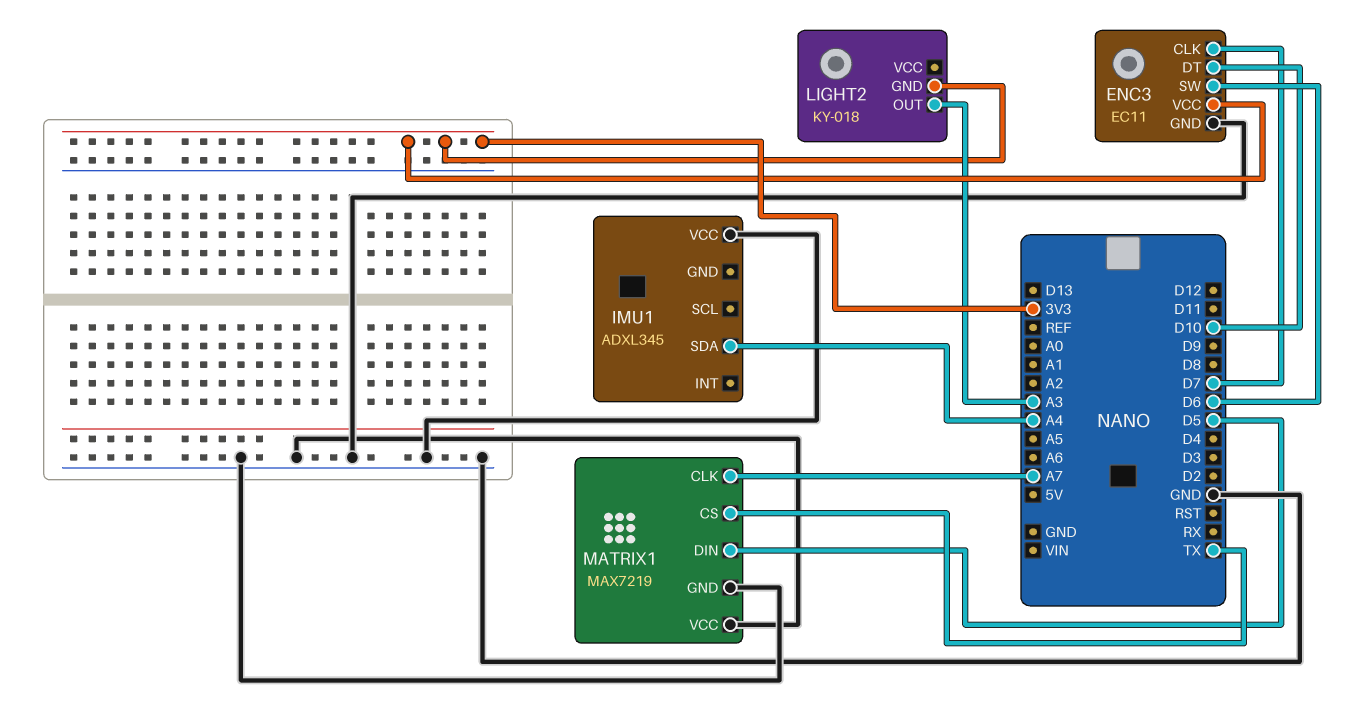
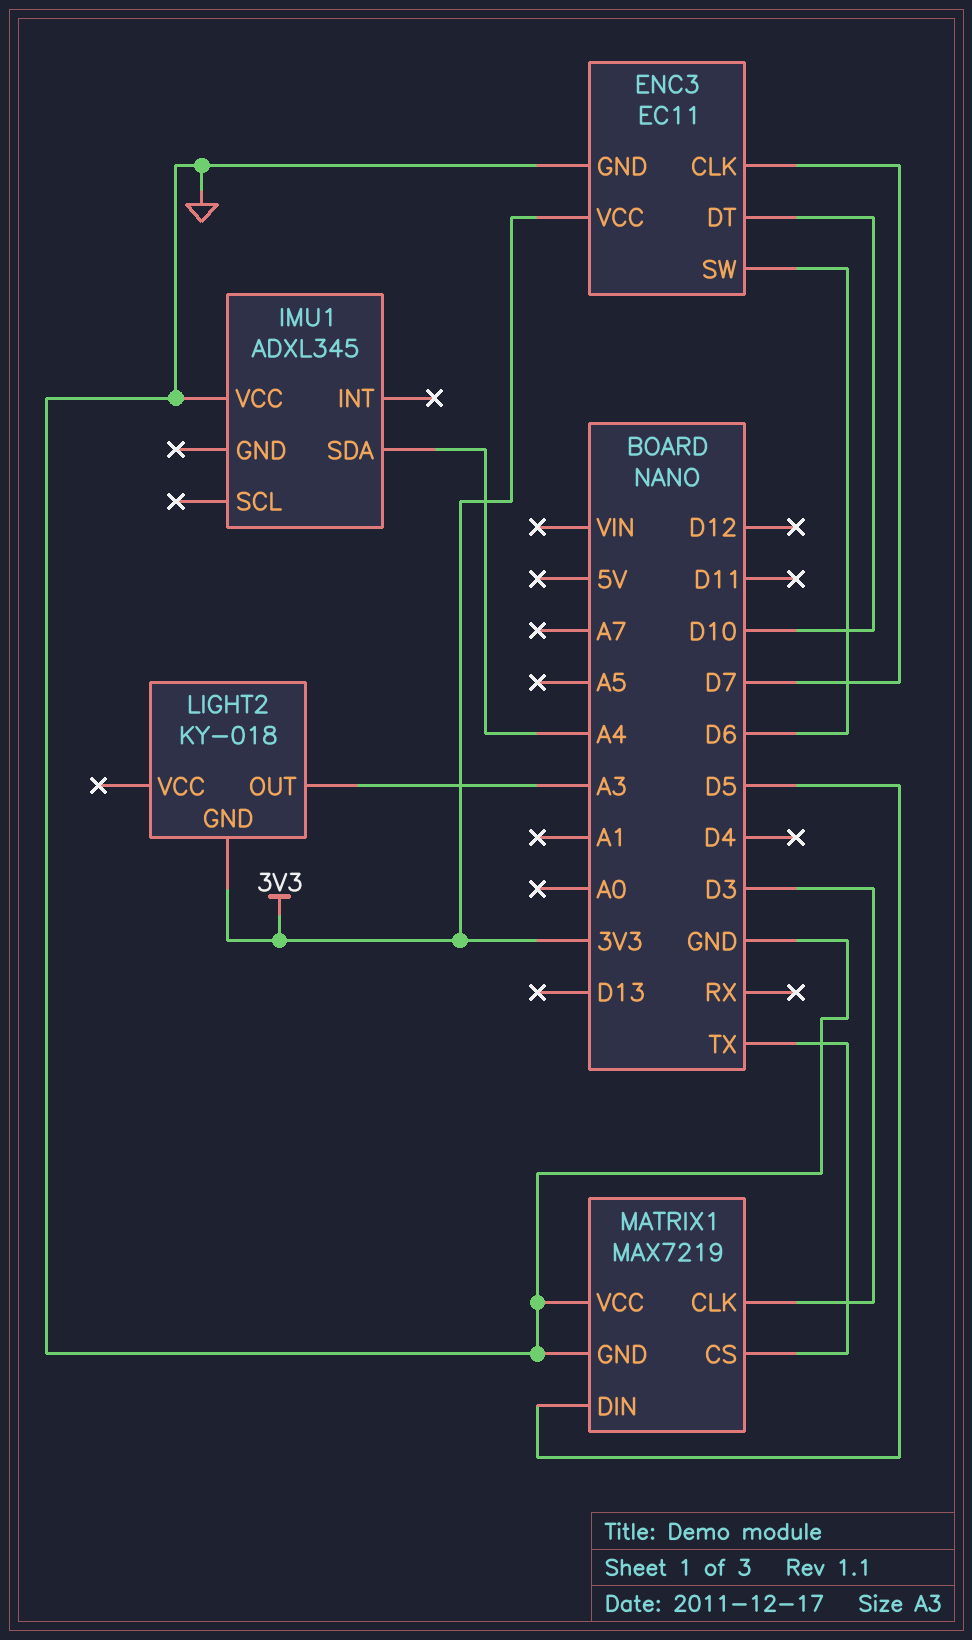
MATRIX1 pin CLK: A7 -> D3

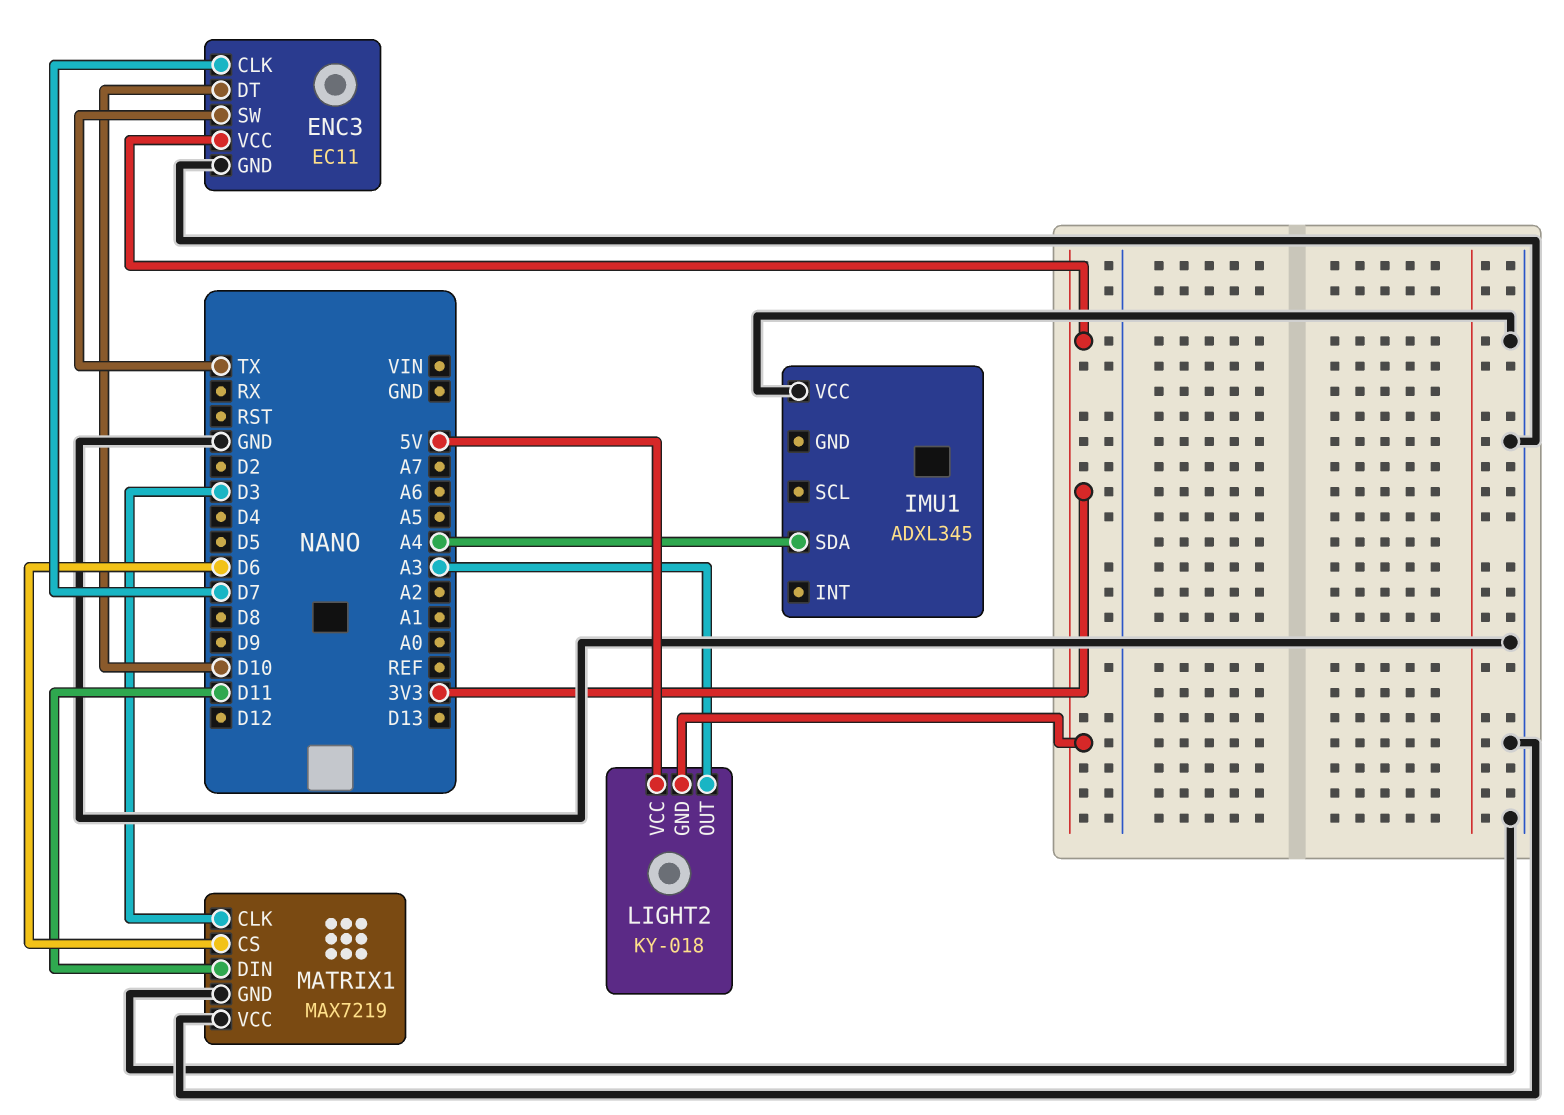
ENC3 pin SW: D6 -> TX
LIGHT2 pin VCC: none -> 5V
MATRIX1 pin CS: TX -> D6
MATRIX1 pin DIN: D5 -> D11

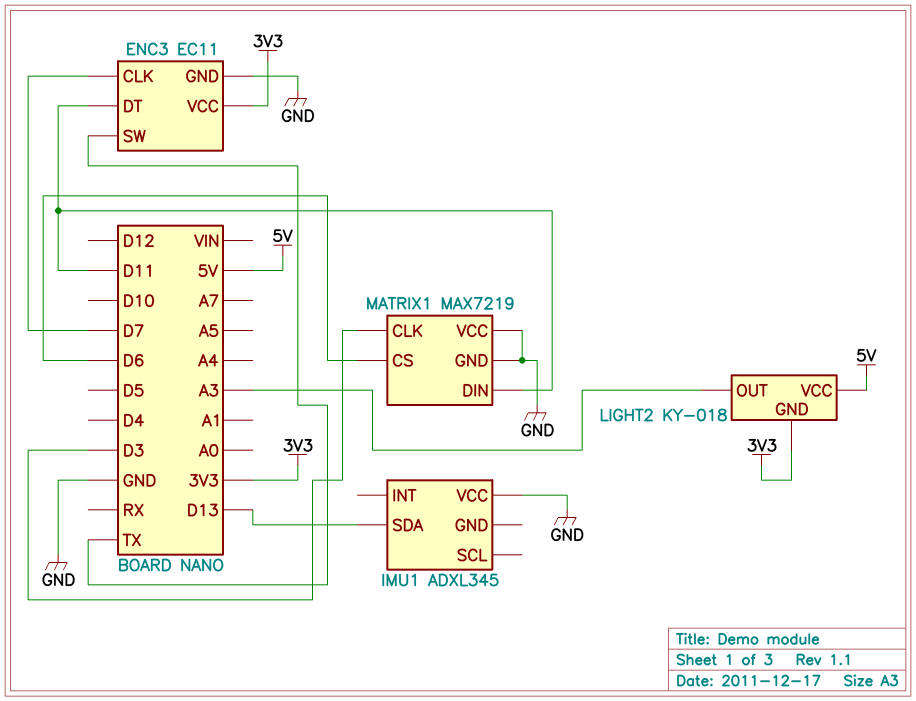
ENC3 pin DT: D10 -> D11
IMU1 pin SDA: A4 -> D13

